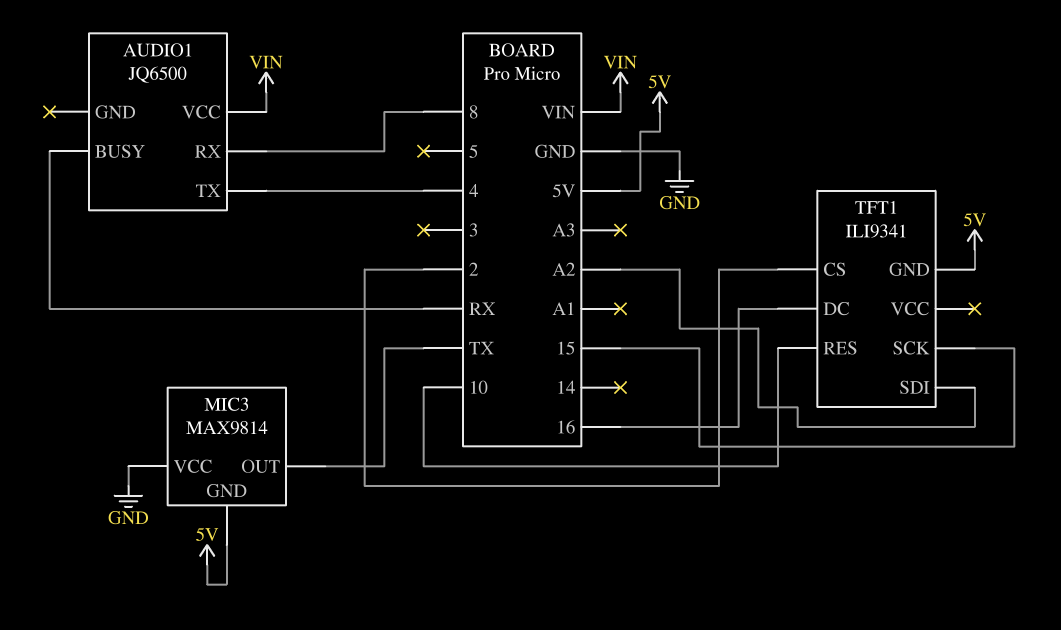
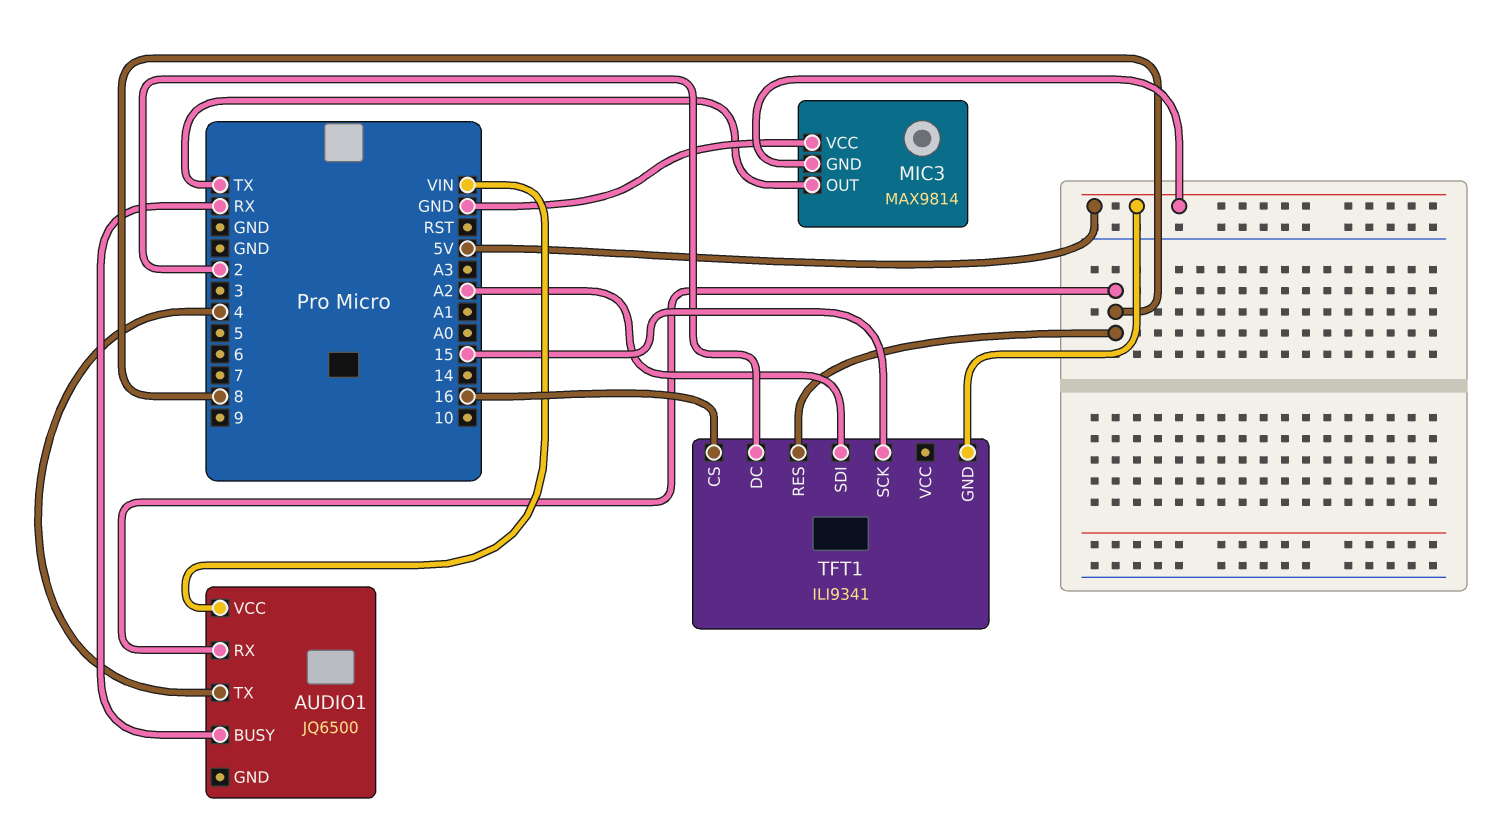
TFT1 pin CS: 2 -> 16
TFT1 pin DC: 16 -> 2
TFT1 pin RES: 10 -> 8

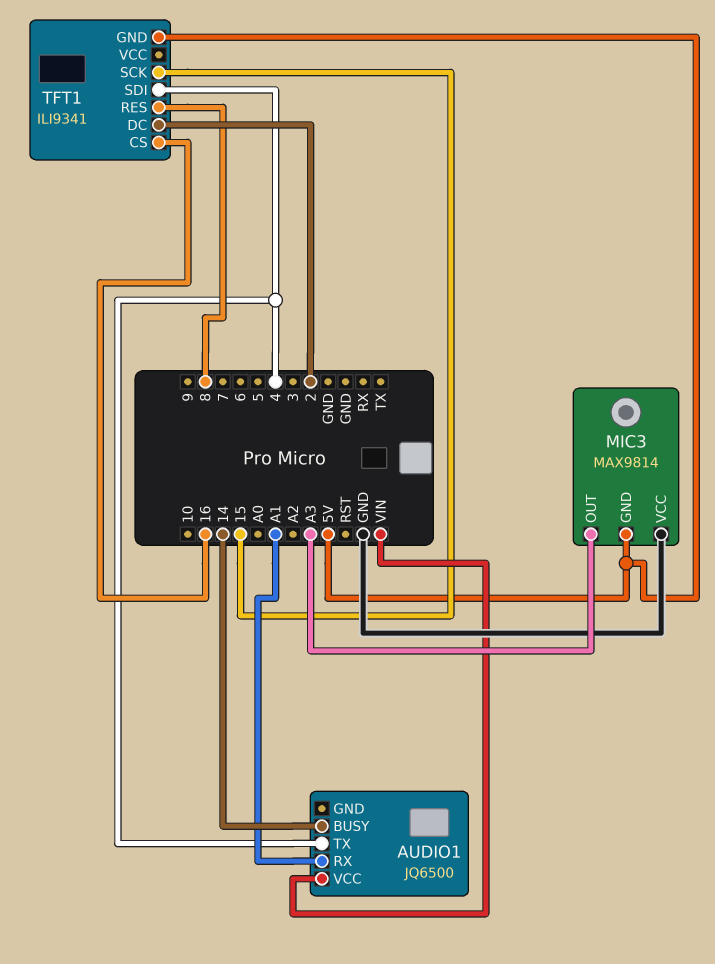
AUDIO1 pin BUSY: RX -> 14
AUDIO1 pin RX: 8 -> A1
MIC3 pin OUT: TX -> A3
TFT1 pin SDI: A2 -> 4

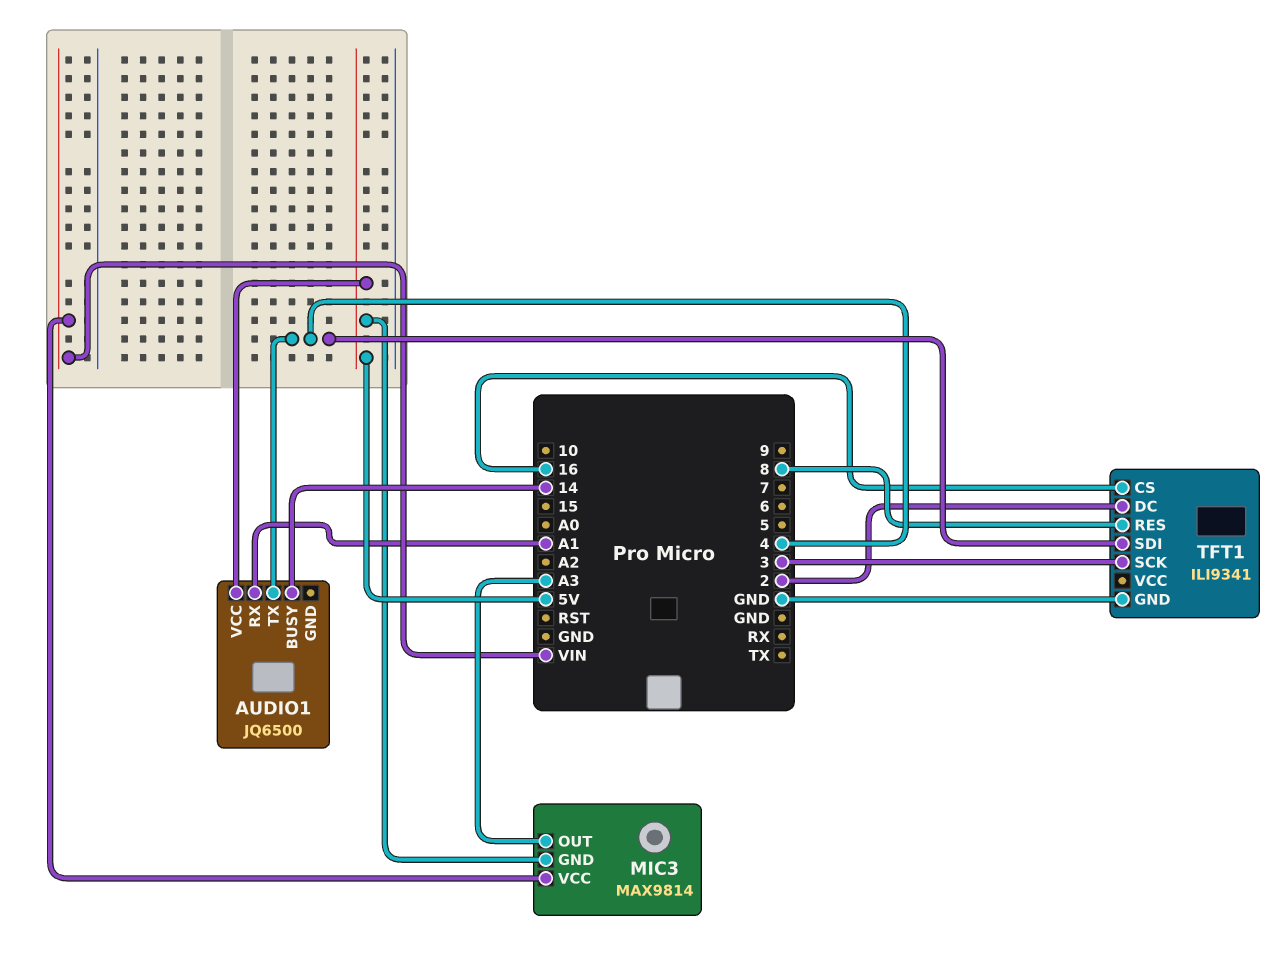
AUDIO1 pin VCC: VIN -> 5V
MIC3 pin VCC: GND -> VIN
TFT1 pin GND: 5V -> GND
TFT1 pin SCK: 15 -> 3

